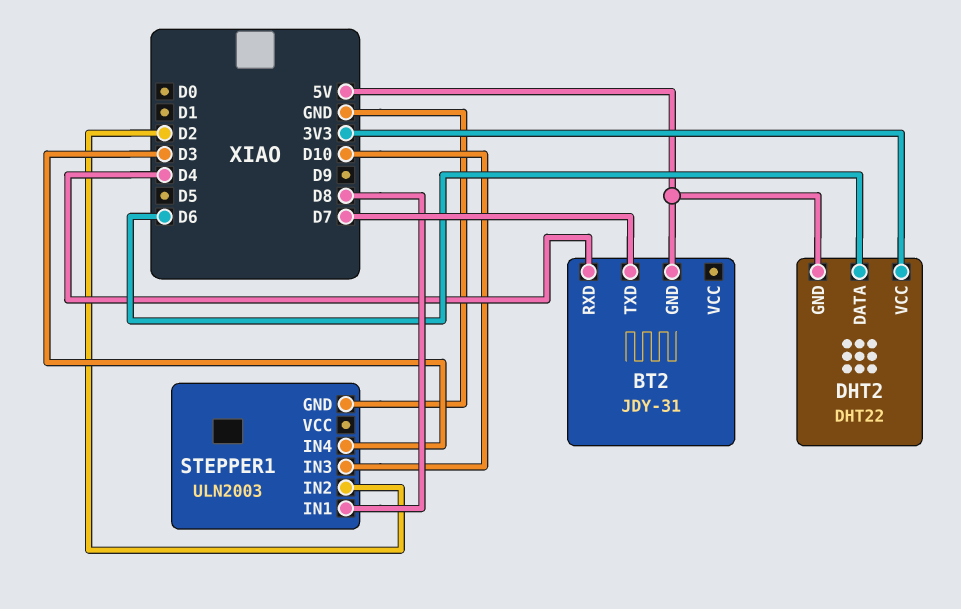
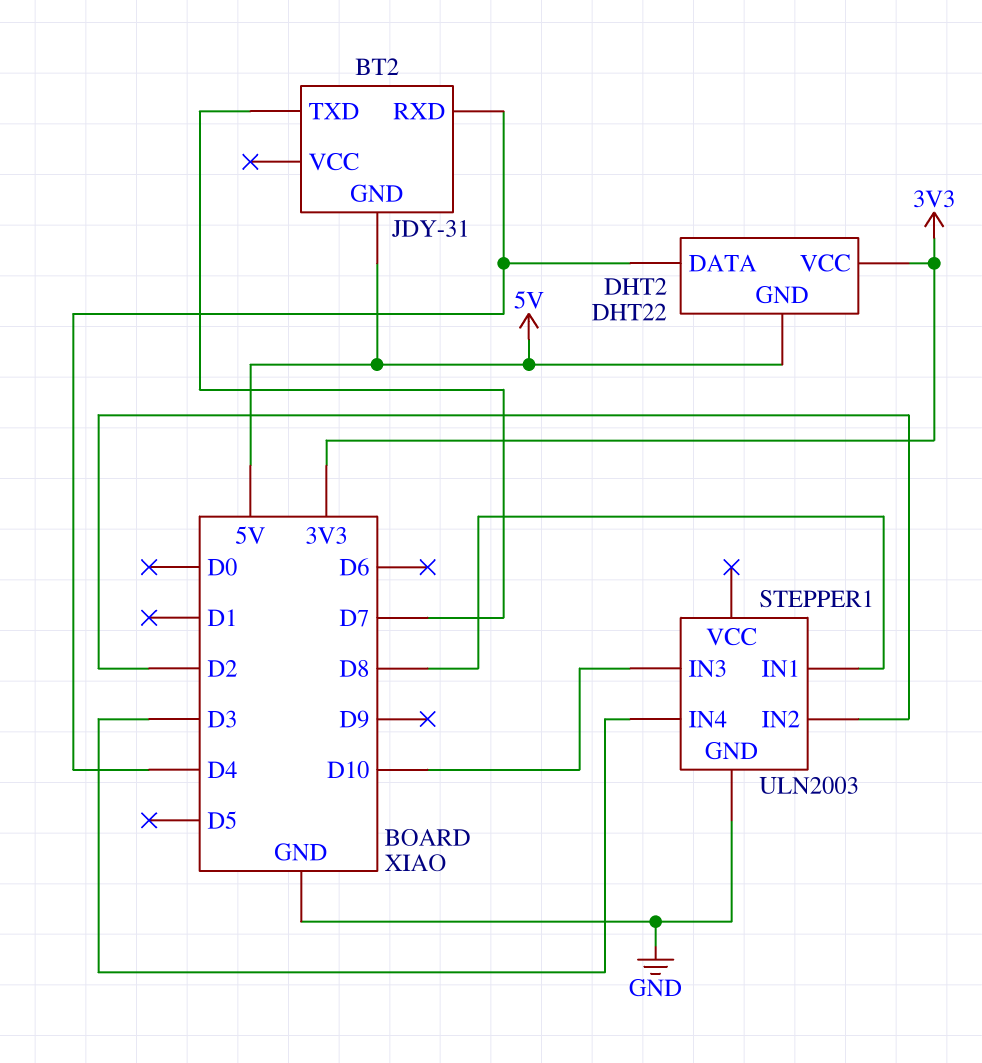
DHT2 pin DATA: D6 -> D4

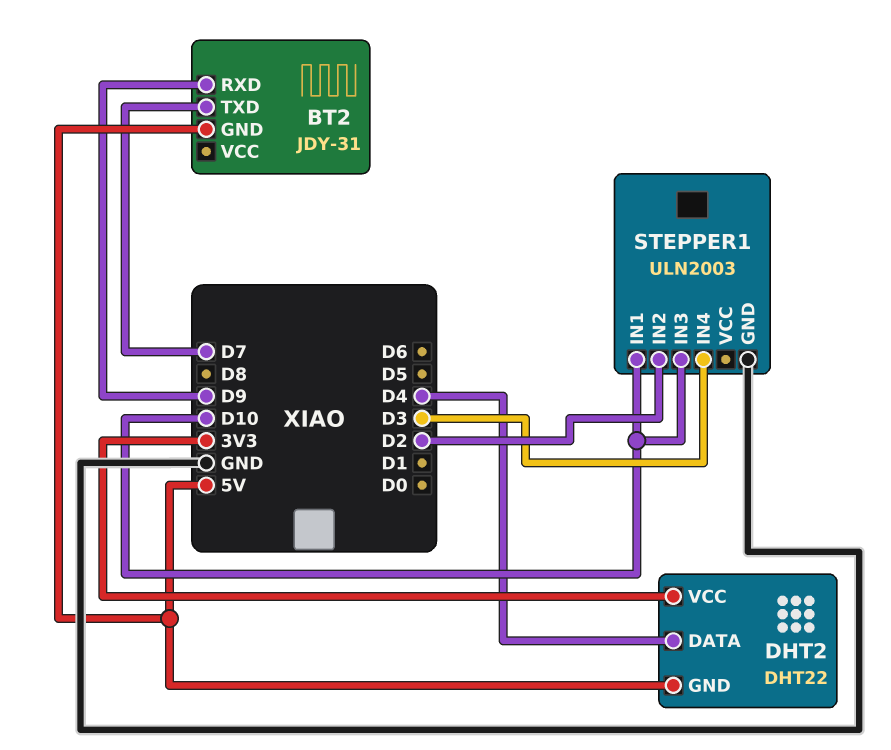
BT2 pin RXD: D4 -> D9
STEPPER1 pin IN1: D8 -> D10

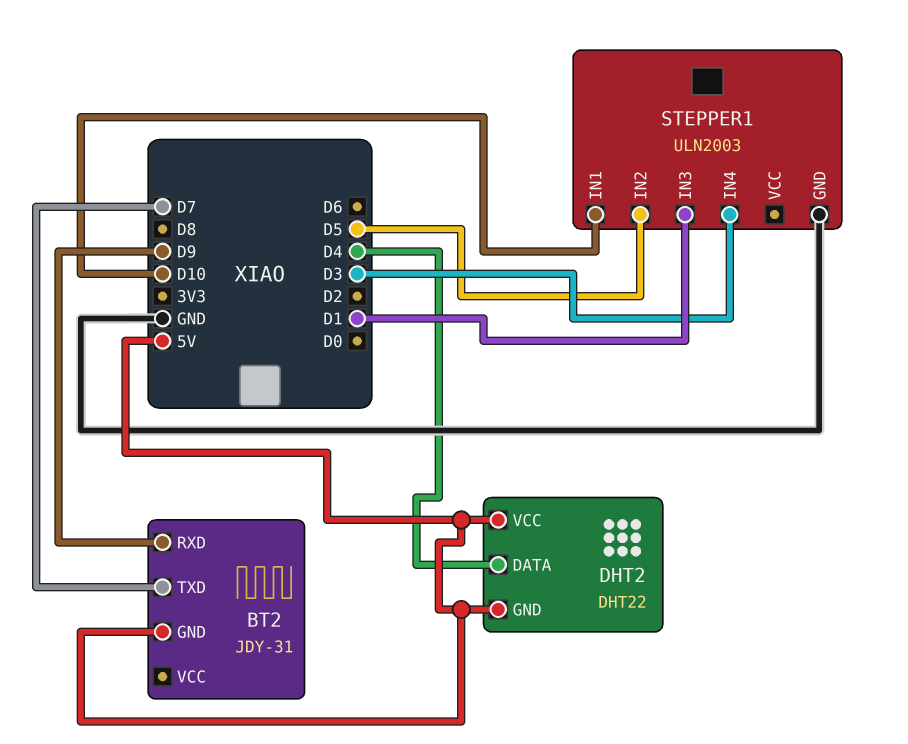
DHT2 pin VCC: 3V3 -> 5V
STEPPER1 pin IN2: D2 -> D5
STEPPER1 pin IN3: D10 -> D1

